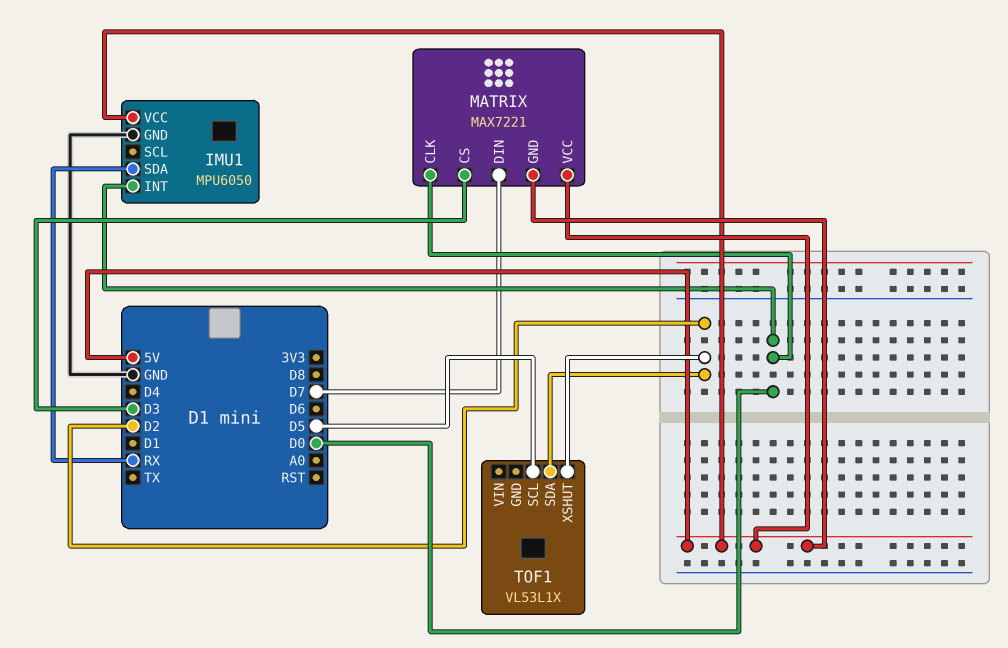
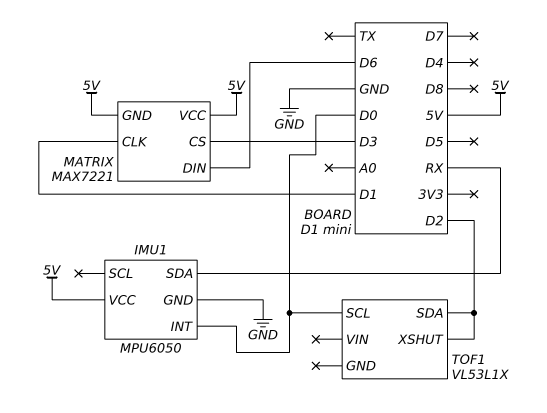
MATRIX pin CLK: D0 -> D1
MATRIX pin DIN: D7 -> D6
TOF1 pin SCL: D5 -> D0

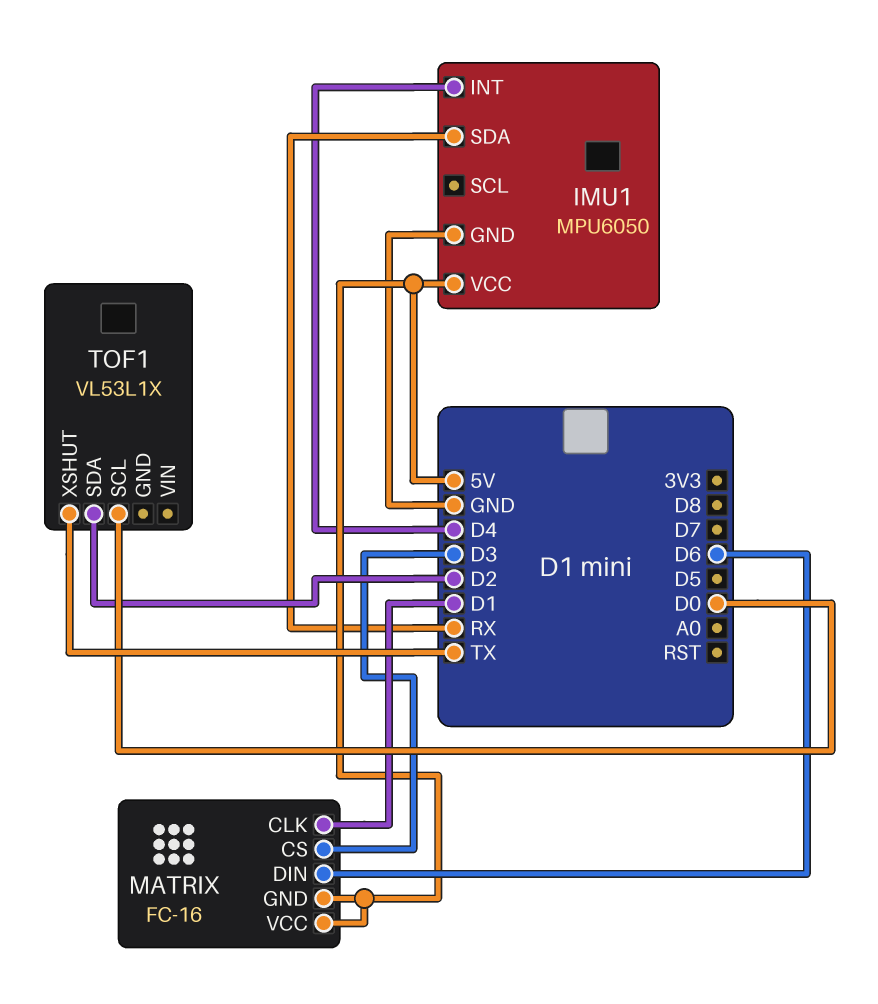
IMU1 pin INT: D0 -> D4
MATRIX: MAX7221 -> FC-16
TOF1 pin XSHUT: D2 -> TX

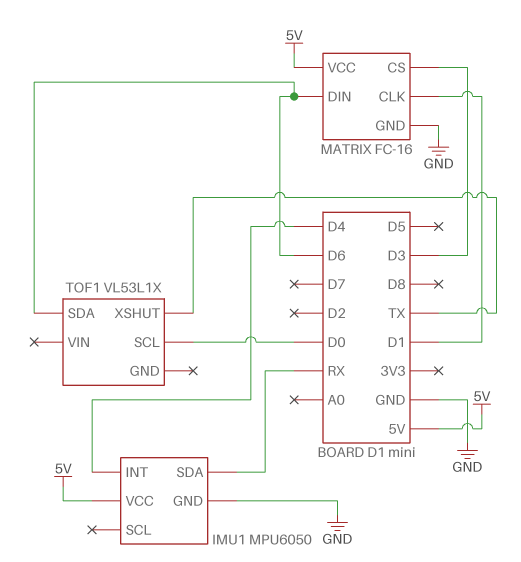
MATRIX pin GND: 5V -> GND
TOF1 pin SDA: D2 -> D6

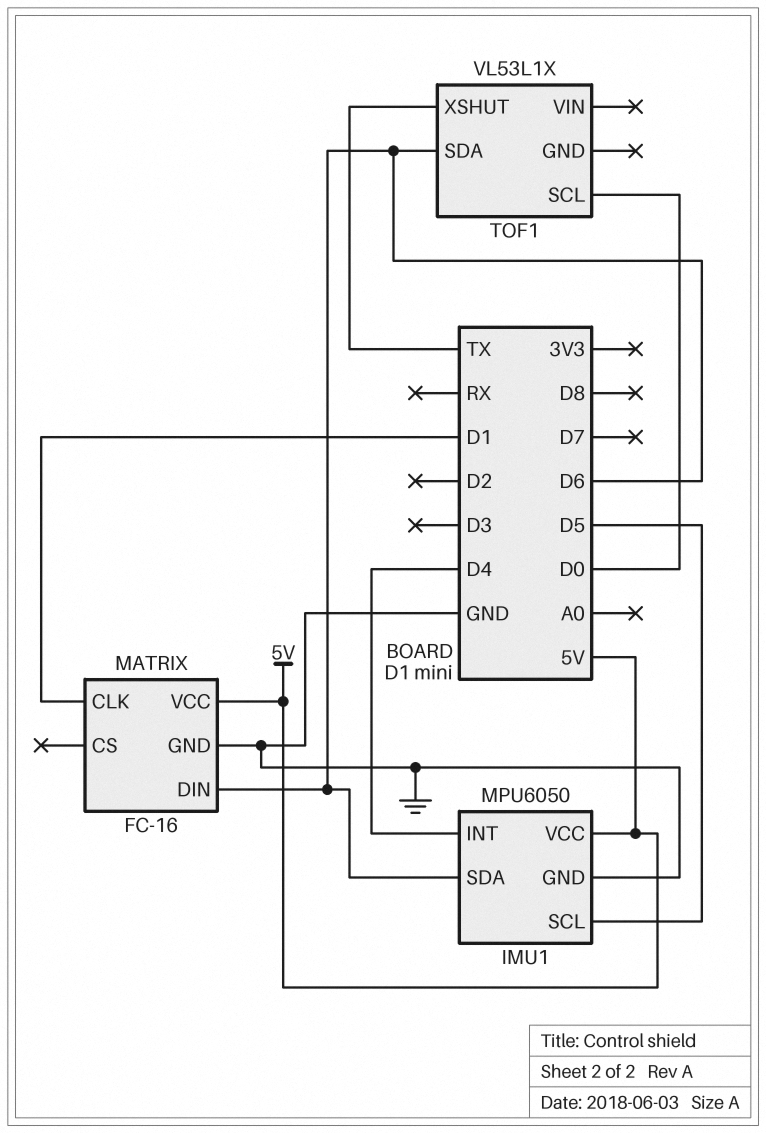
IMU1 pin SCL: none -> D5
IMU1 pin SDA: RX -> D6
MATRIX pin CS: D3 -> none

